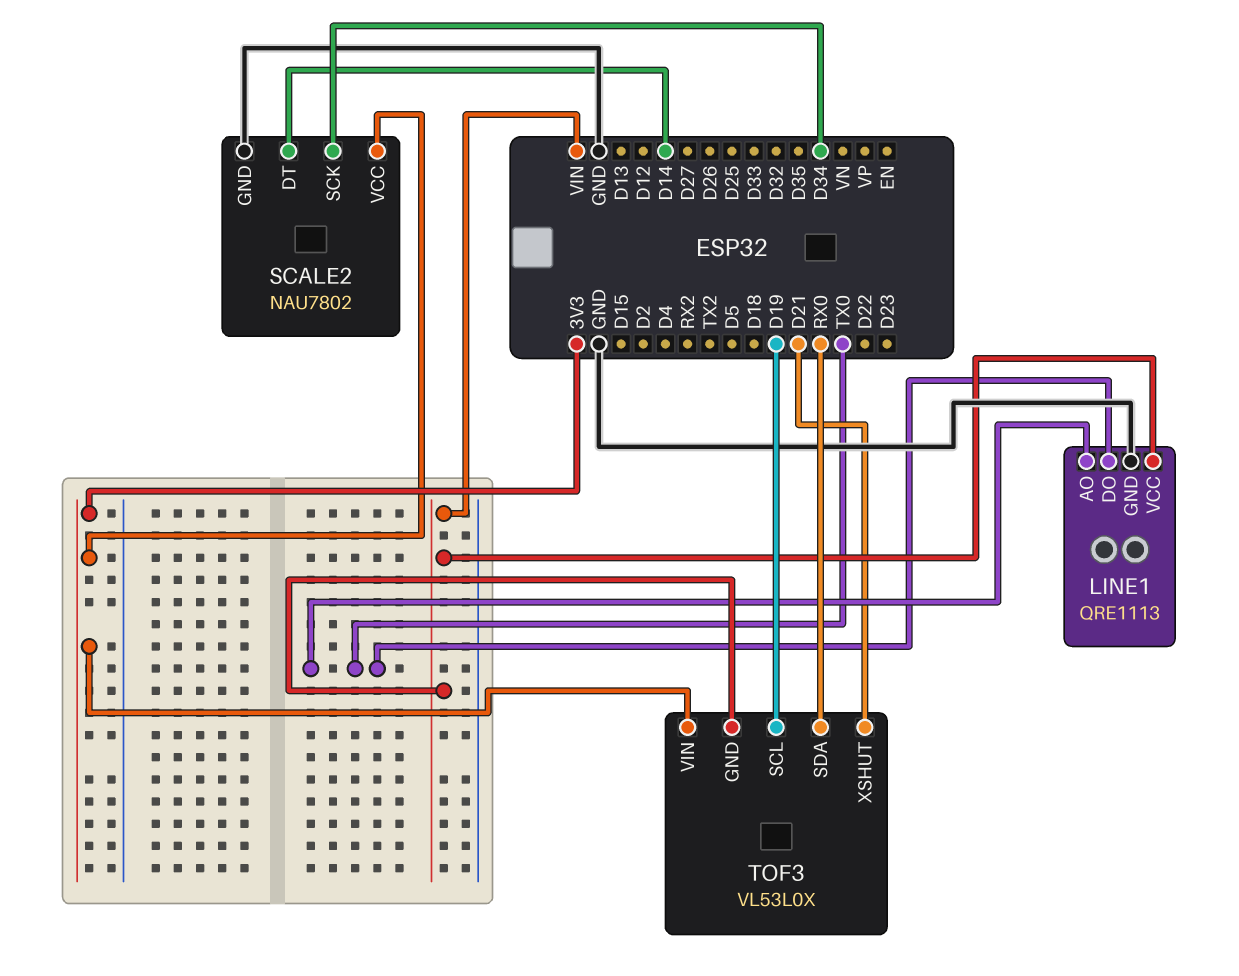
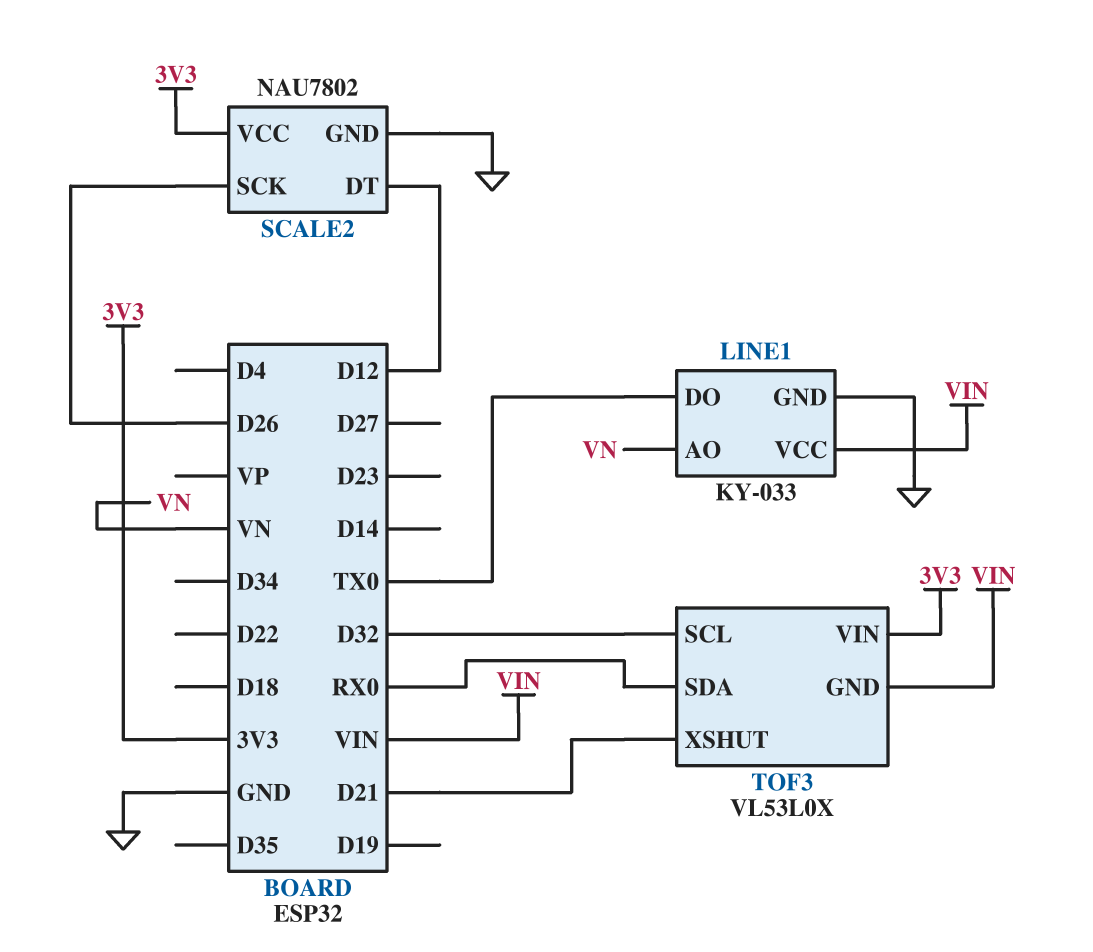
LINE1: QRE1113 -> KY-033
LINE1 pin AO: TX0 -> VN
SCALE2 pin DT: D14 -> D12
SCALE2 pin SCK: D34 -> D26
TOF3 pin SCL: D19 -> D32

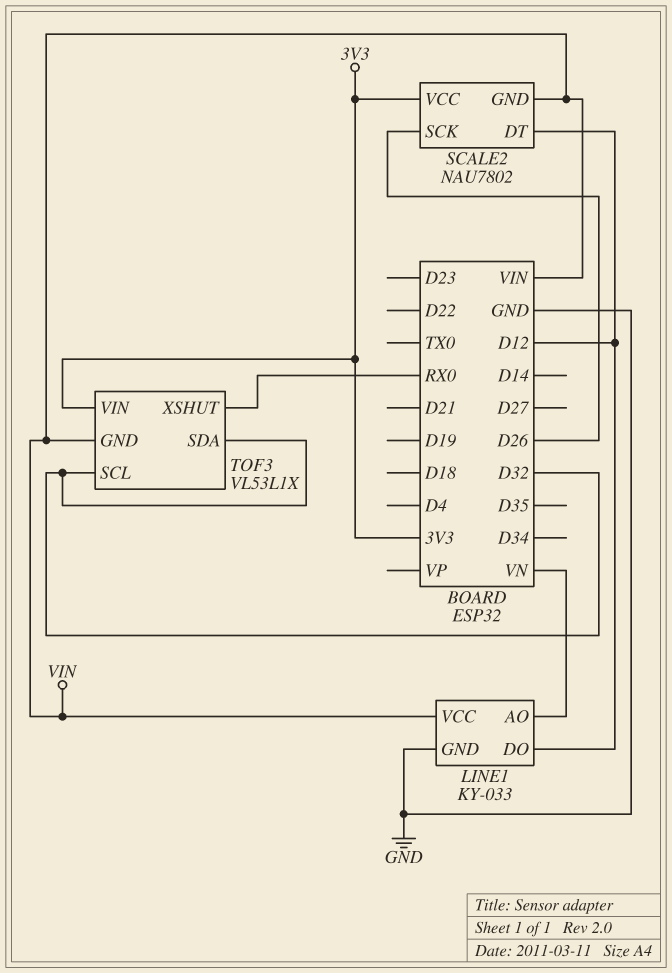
LINE1 pin DO: TX0 -> D12
SCALE2 pin GND: GND -> VIN
TOF3: VL53L0X -> VL53L1X
TOF3 pin SDA: RX0 -> D32
TOF3 pin XSHUT: D21 -> RX0

